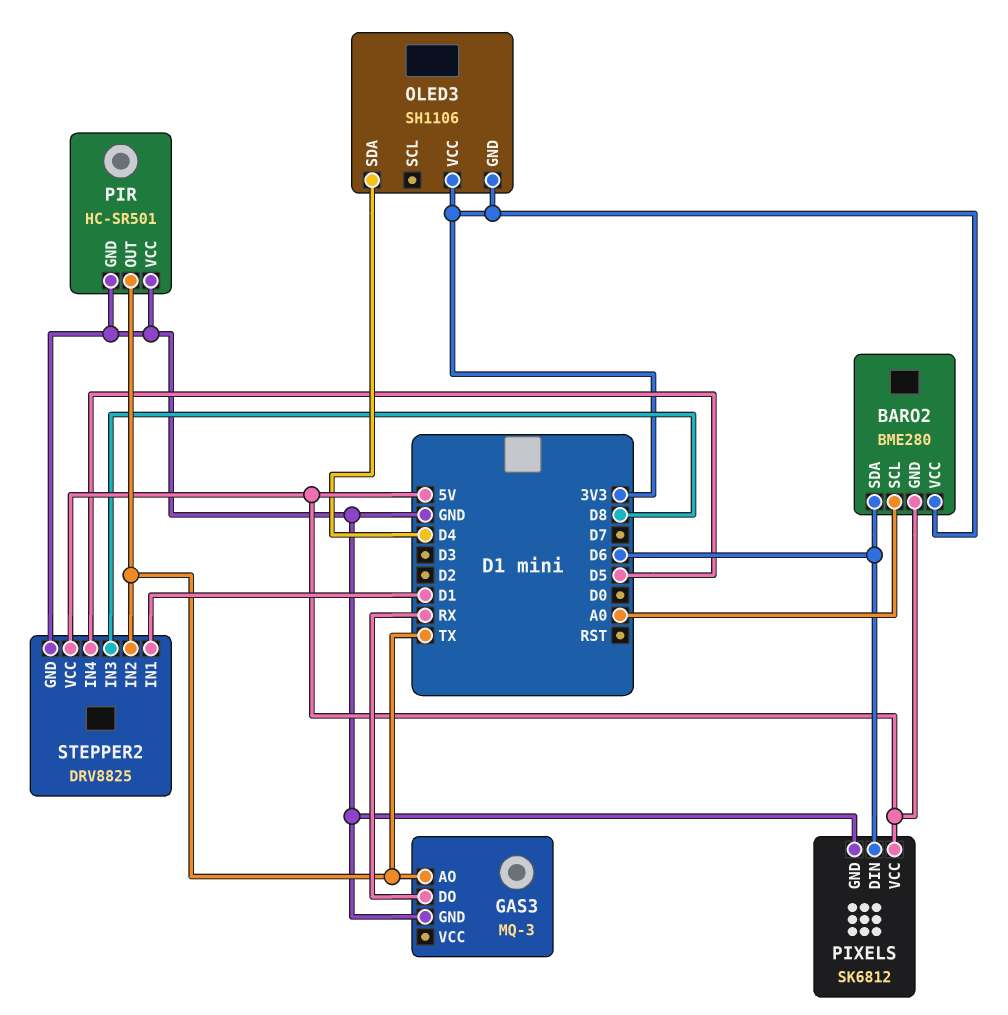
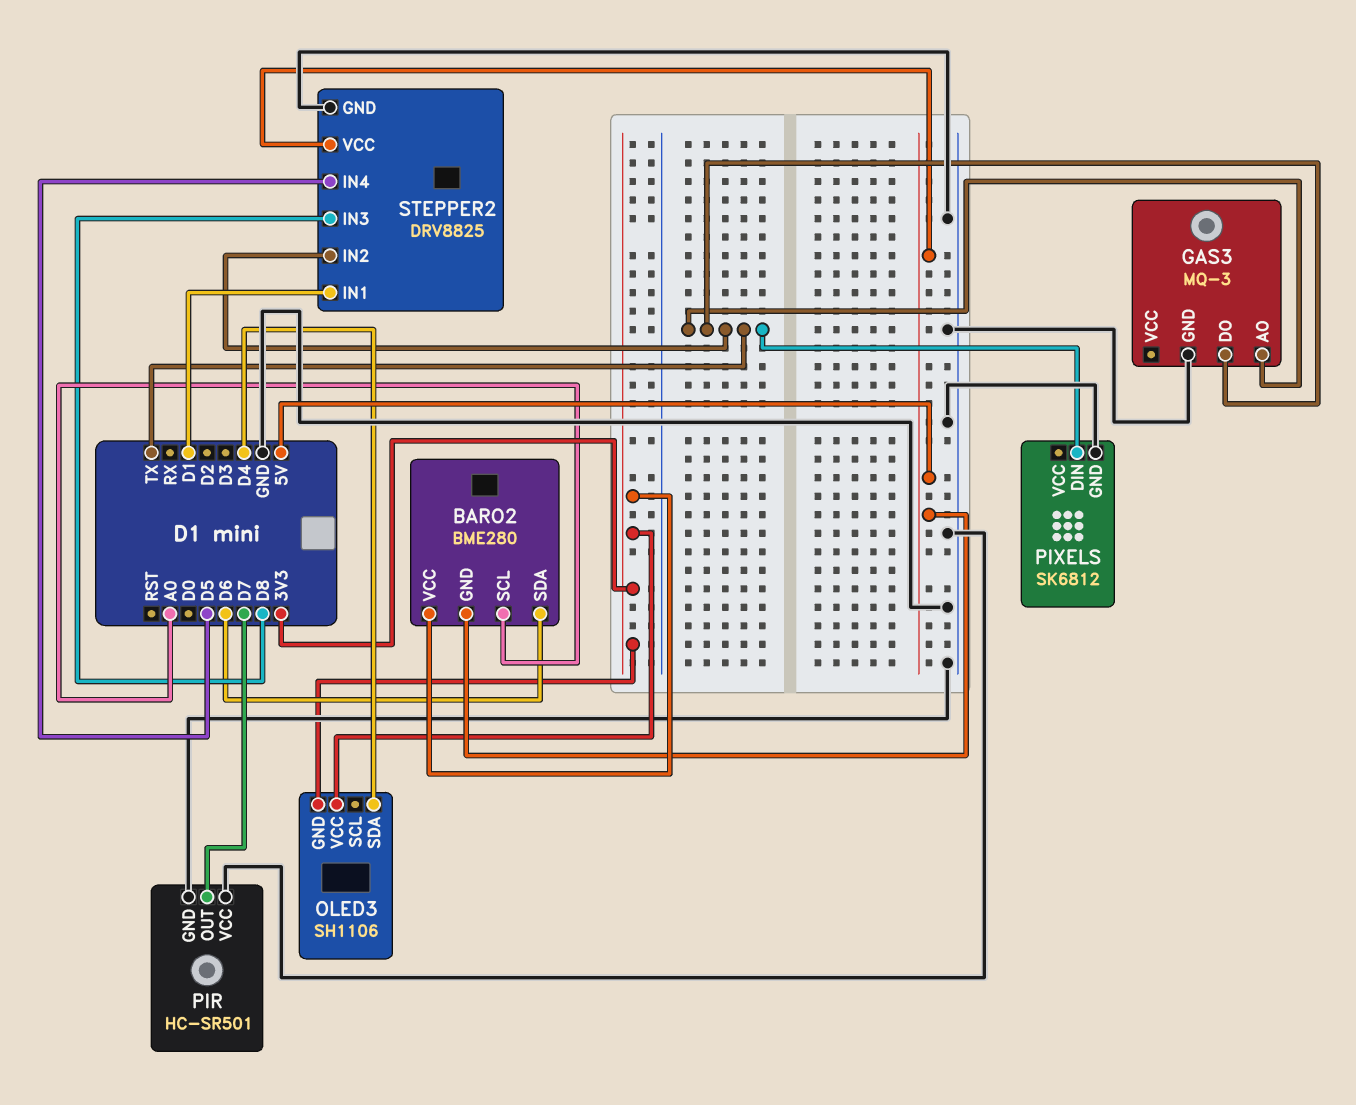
GAS3 pin DO: RX -> TX
PIR pin OUT: TX -> D7
PIXELS pin DIN: D6 -> TX
PIXELS pin VCC: 5V -> none

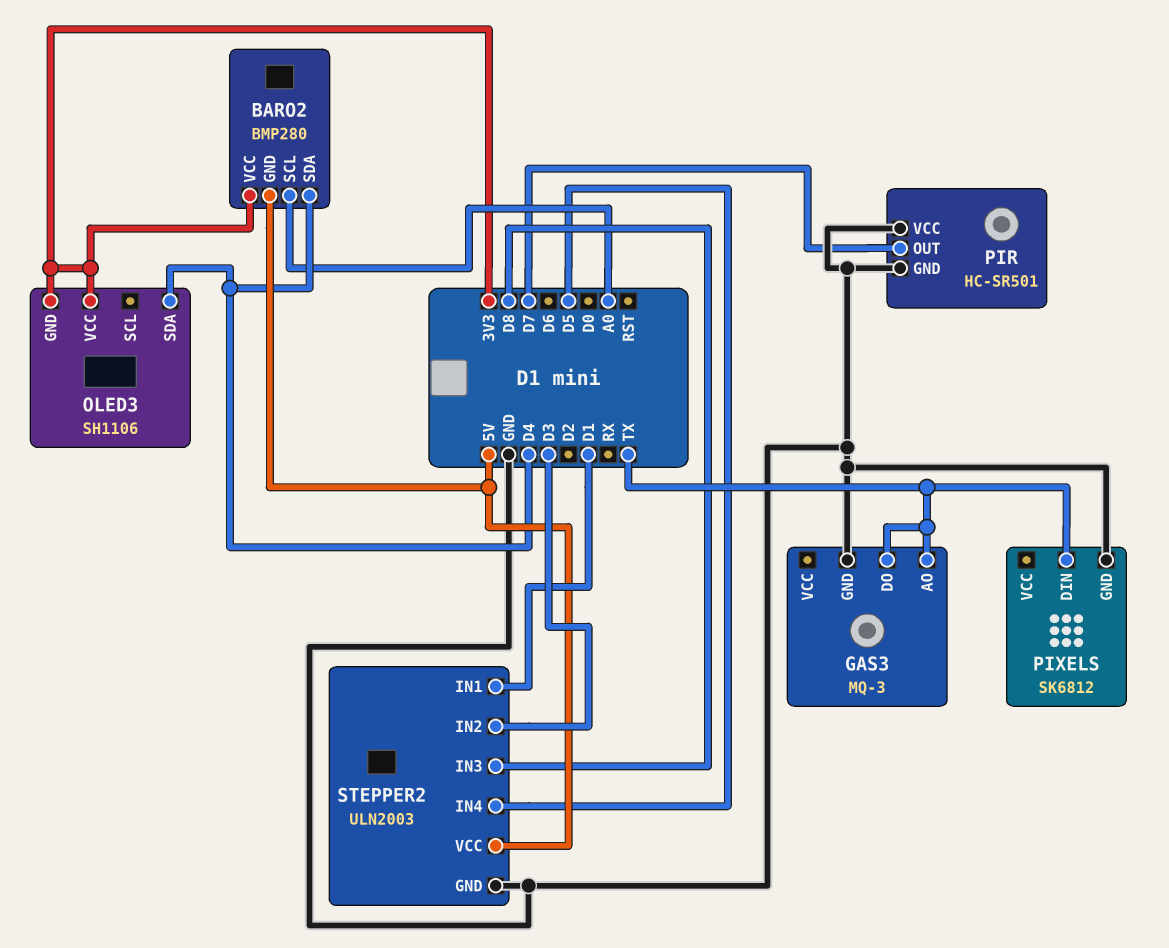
BARO2: BME280 -> BMP280
BARO2 pin SDA: D6 -> D4
STEPPER2: DRV8825 -> ULN2003
STEPPER2 pin IN2: TX -> D3

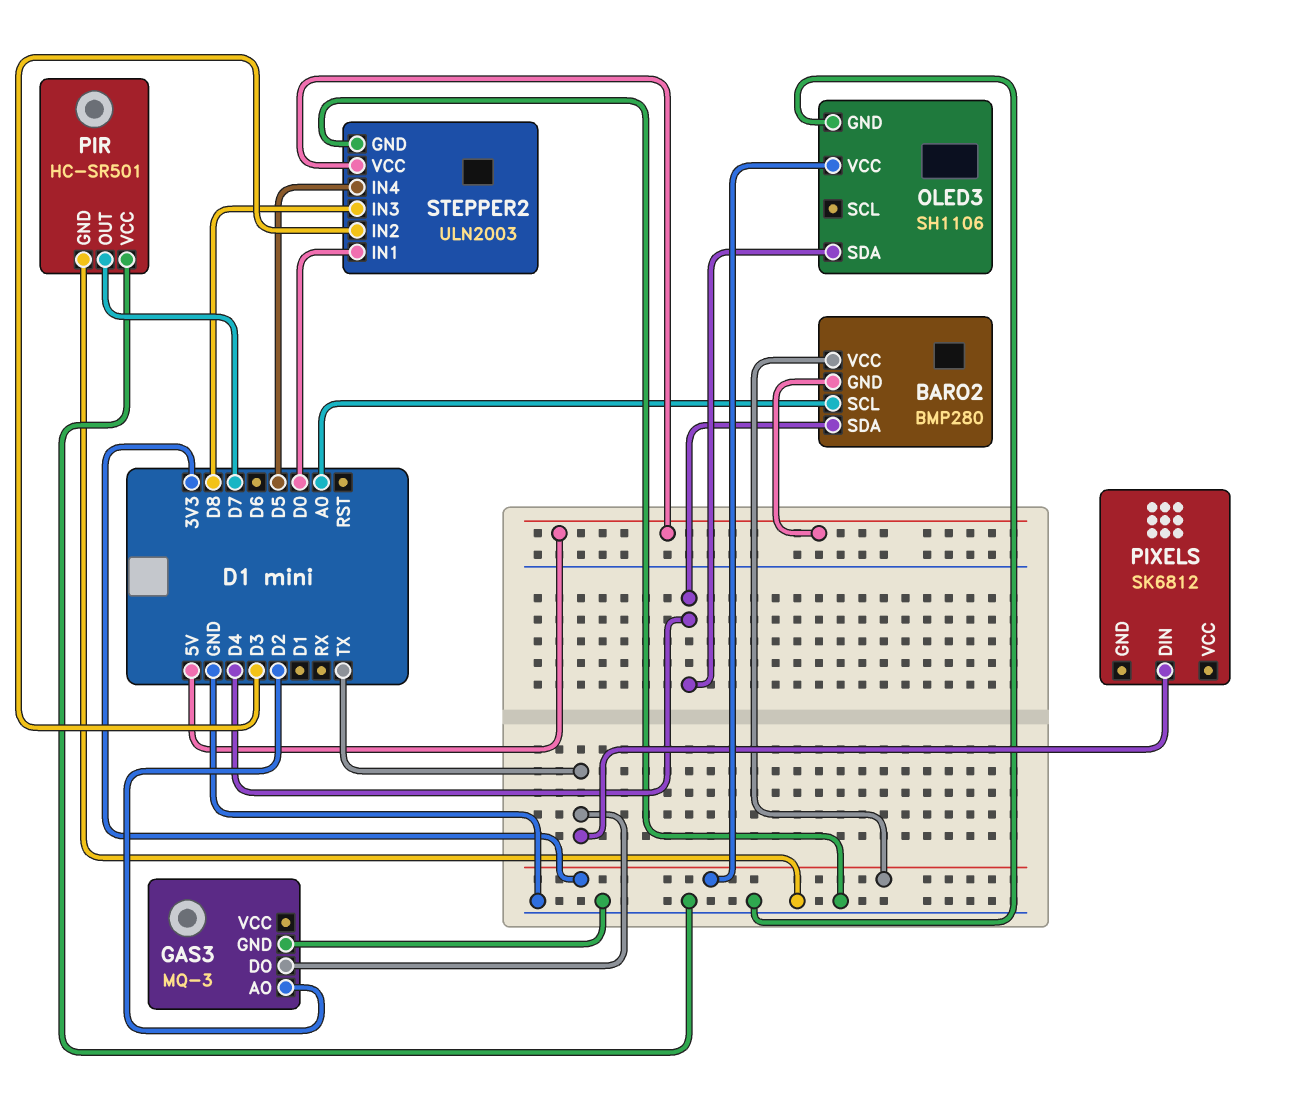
GAS3 pin AO: TX -> D2
OLED3 pin GND: 3V3 -> GND
PIXELS pin GND: GND -> none
STEPPER2 pin IN1: D1 -> D0

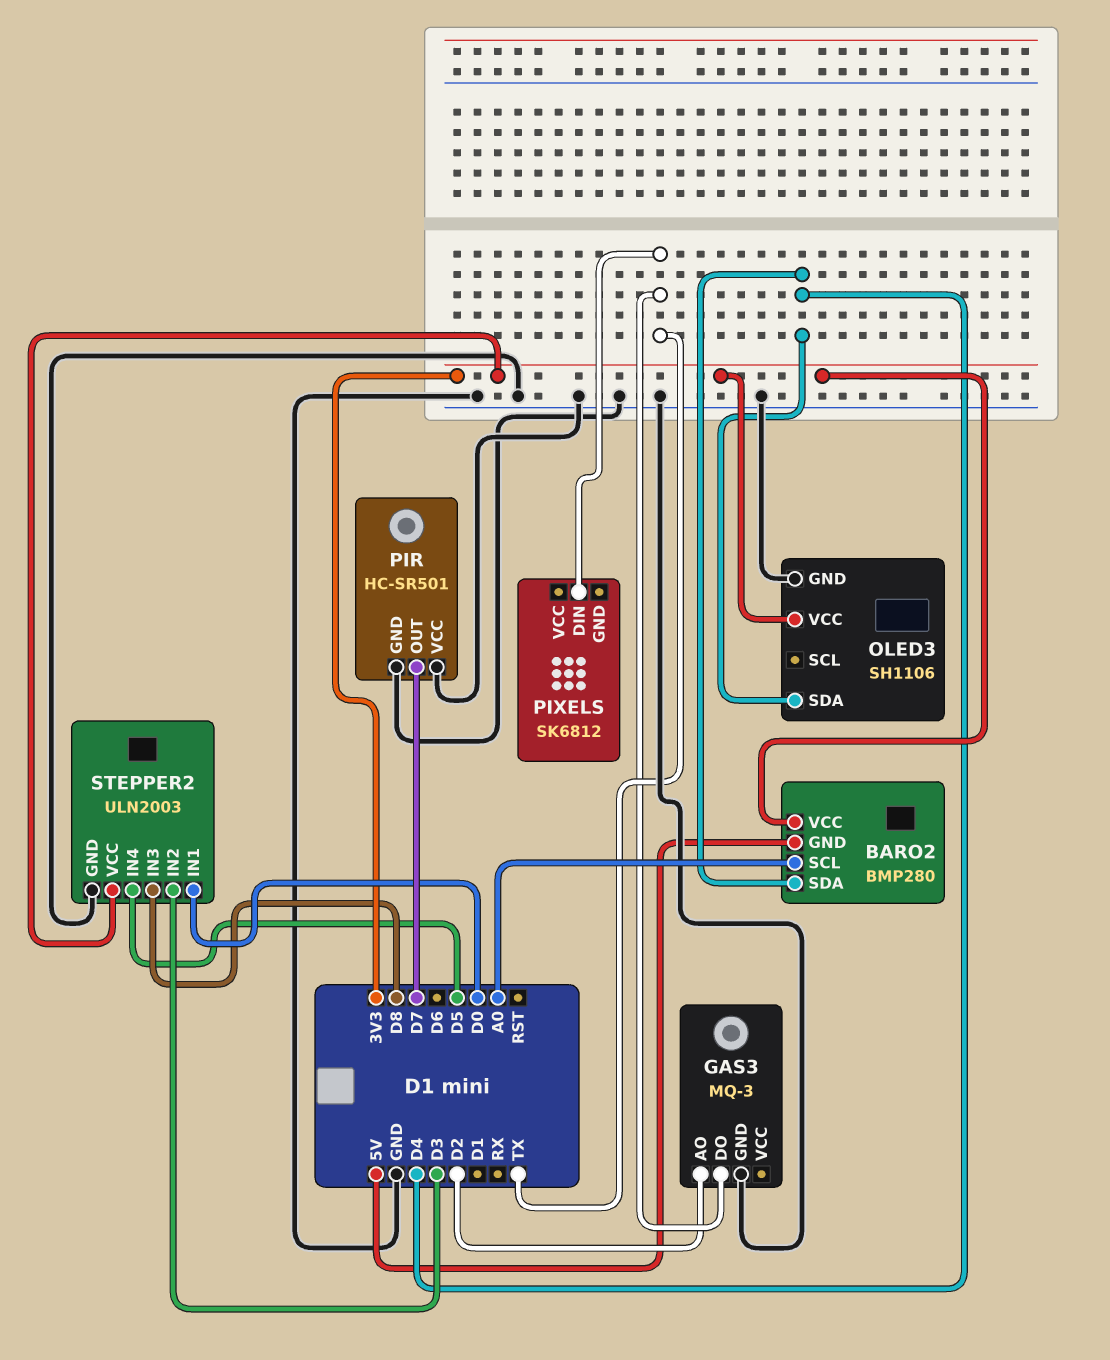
STEPPER2 pin VCC: 5V -> 3V3

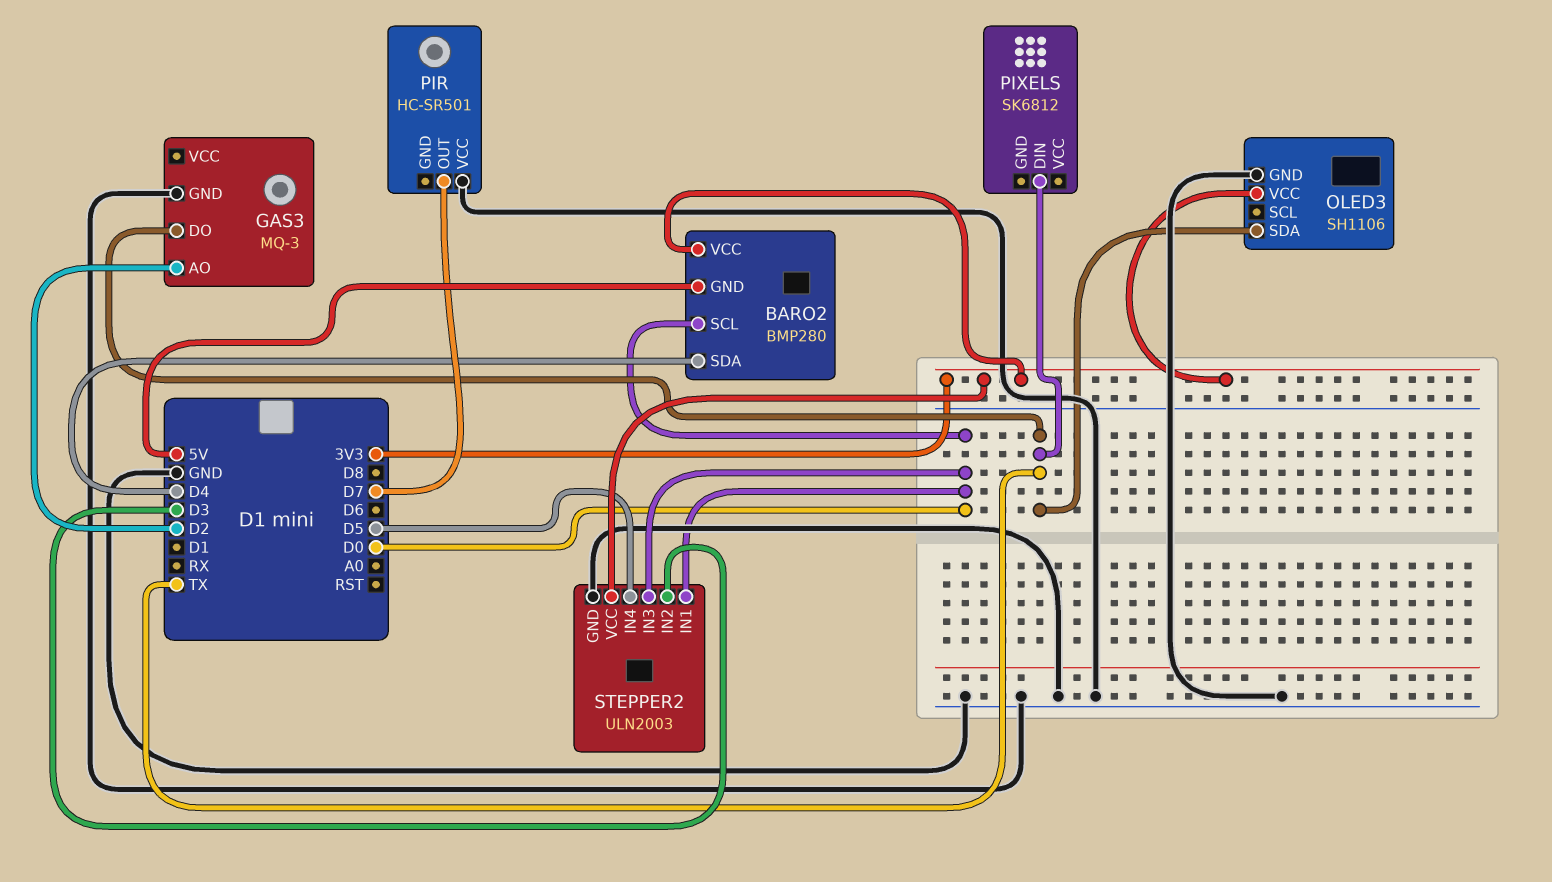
BARO2 pin SCL: A0 -> D0
OLED3 pin SDA: D4 -> TX
PIR pin GND: GND -> none
STEPPER2 pin IN3: D8 -> D0

